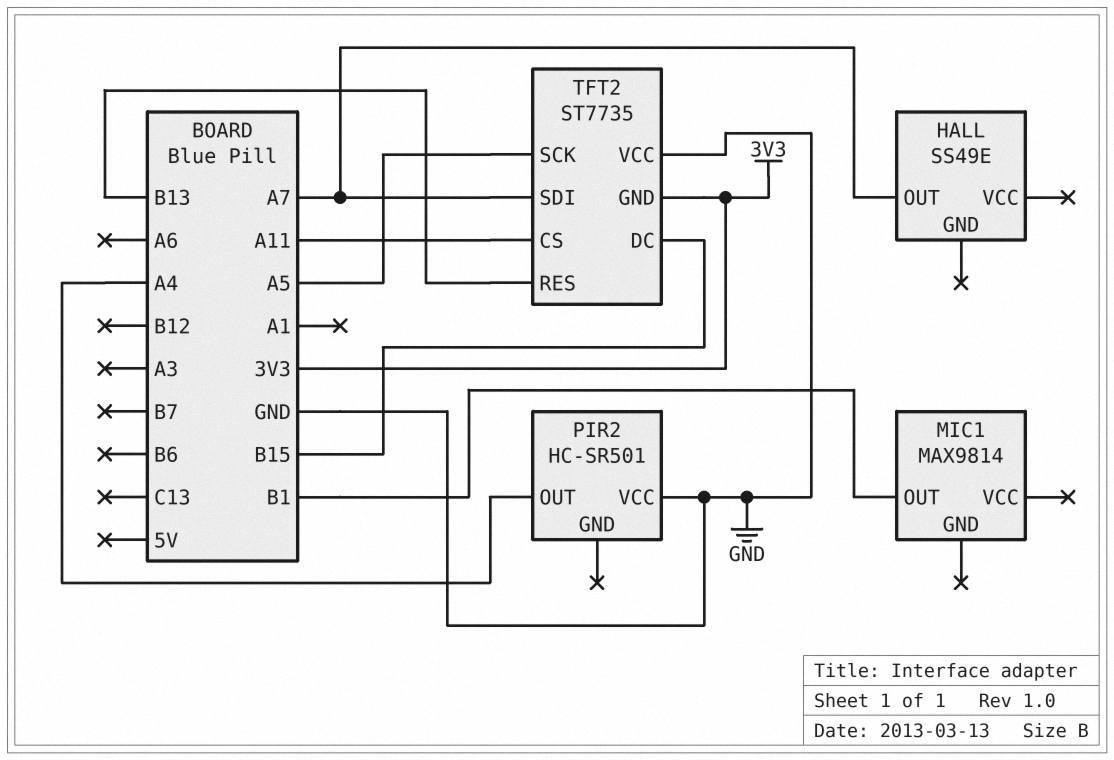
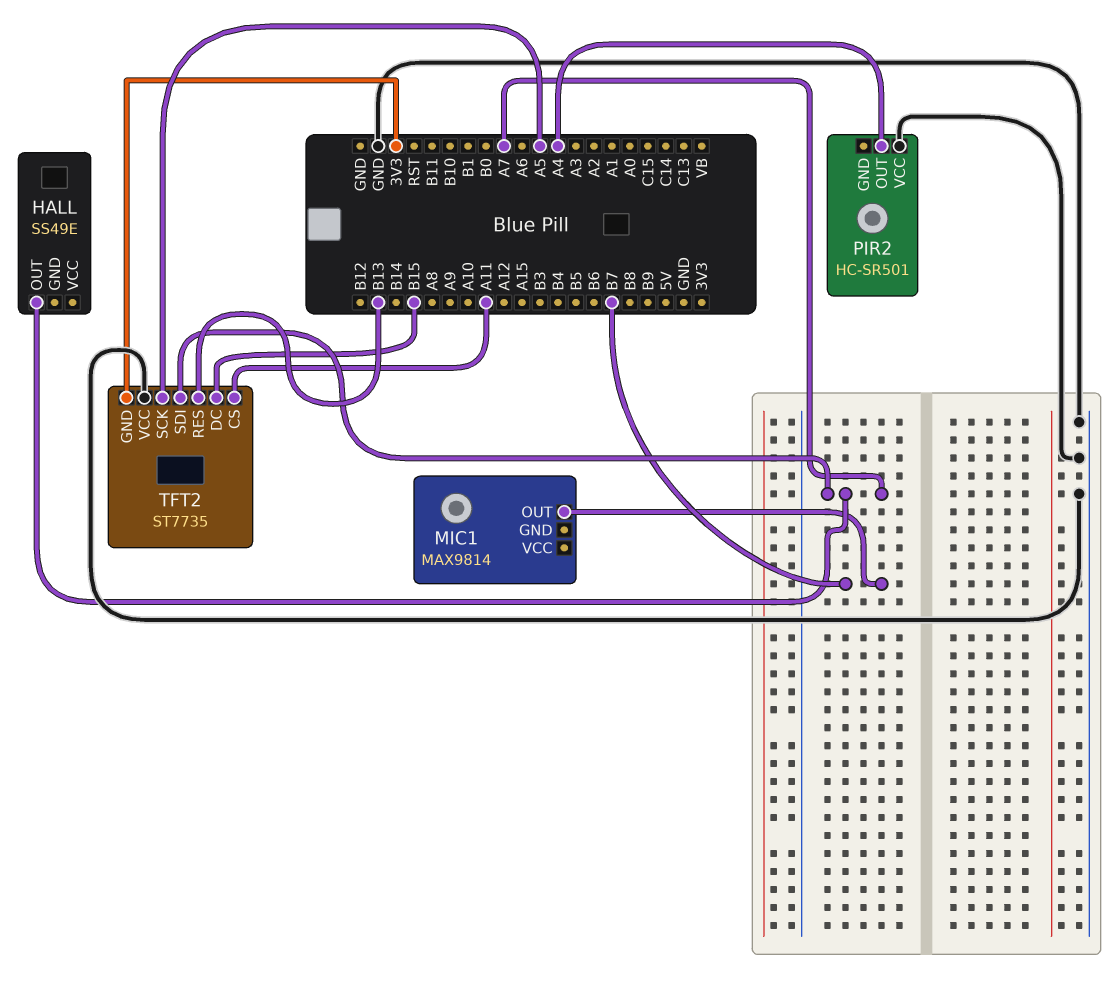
MIC1 pin OUT: B1 -> B7

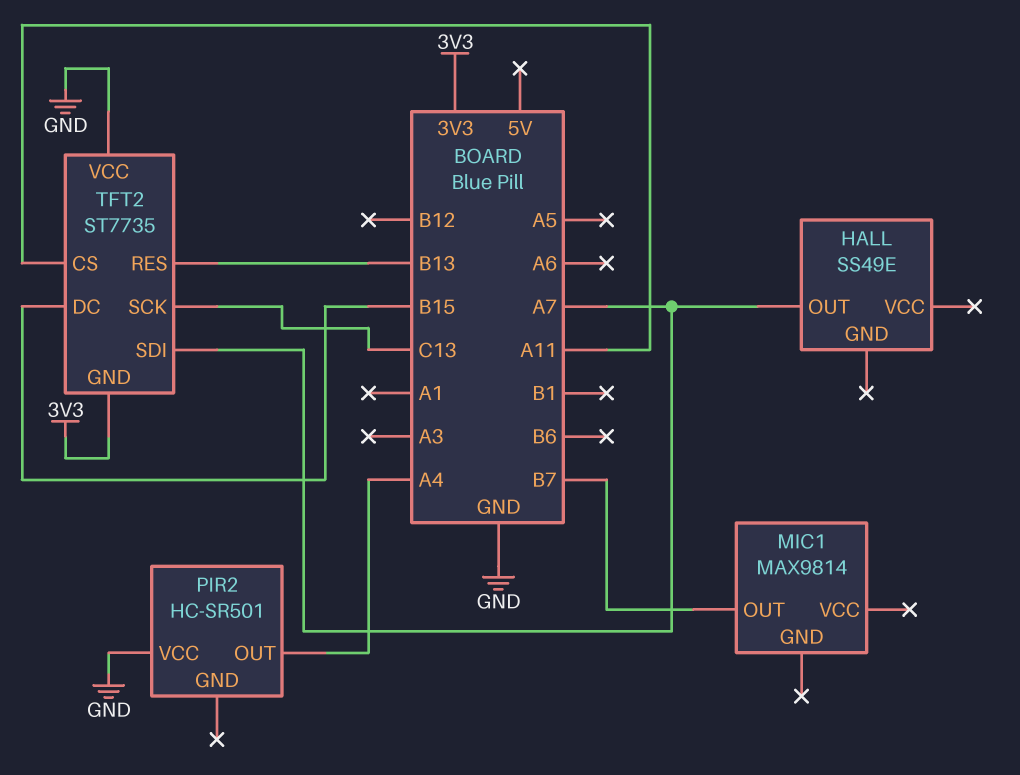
TFT2 pin SCK: A5 -> C13

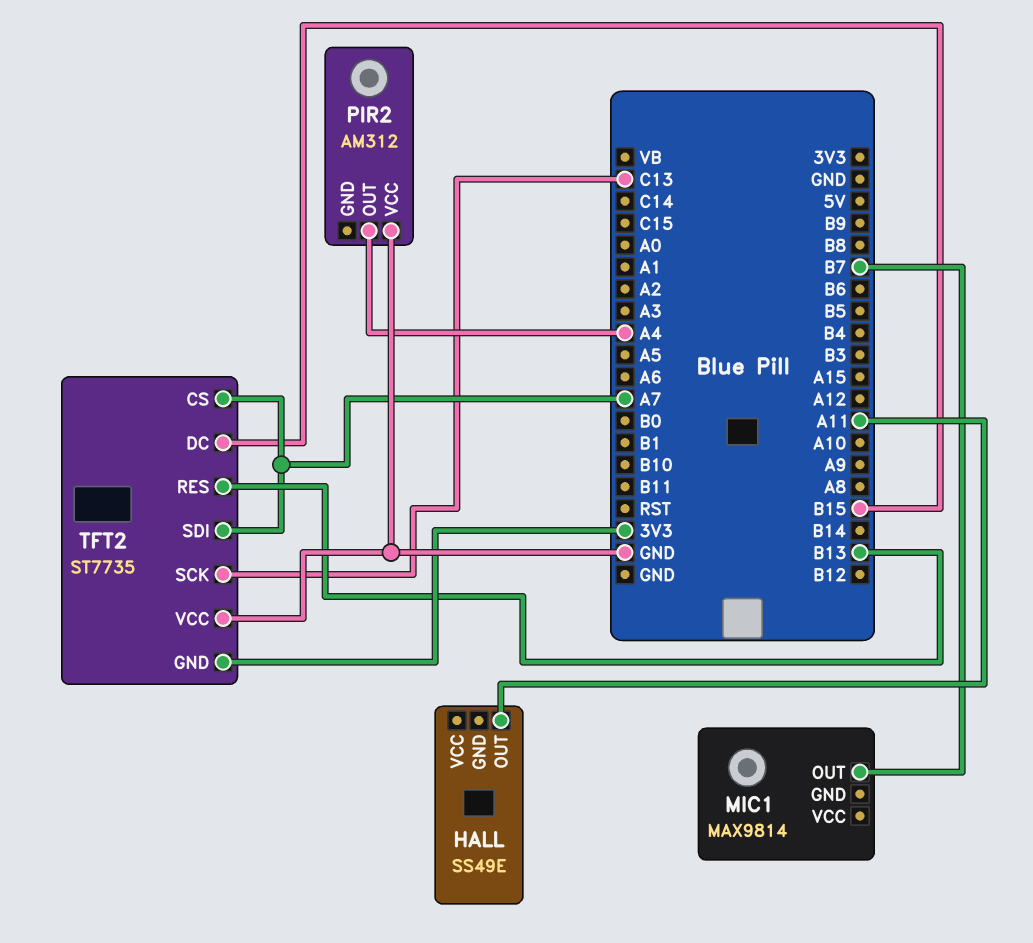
HALL pin OUT: A7 -> A11
PIR2: HC-SR501 -> AM312
TFT2 pin CS: A11 -> A7

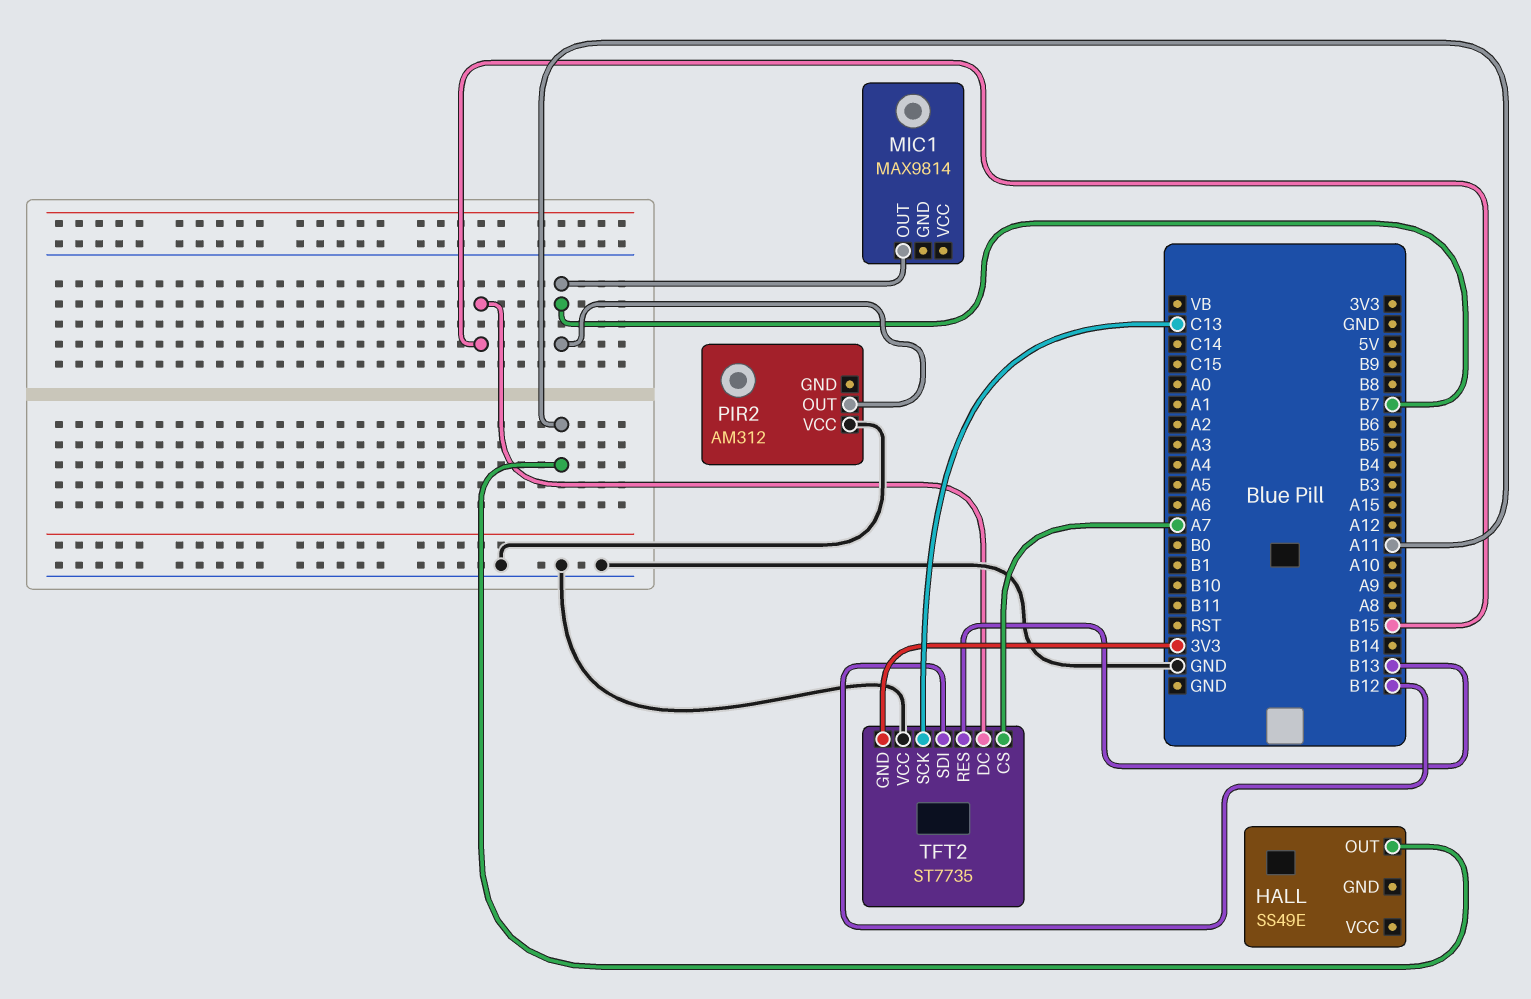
PIR2 pin OUT: A4 -> B7
TFT2 pin SDI: A7 -> B12

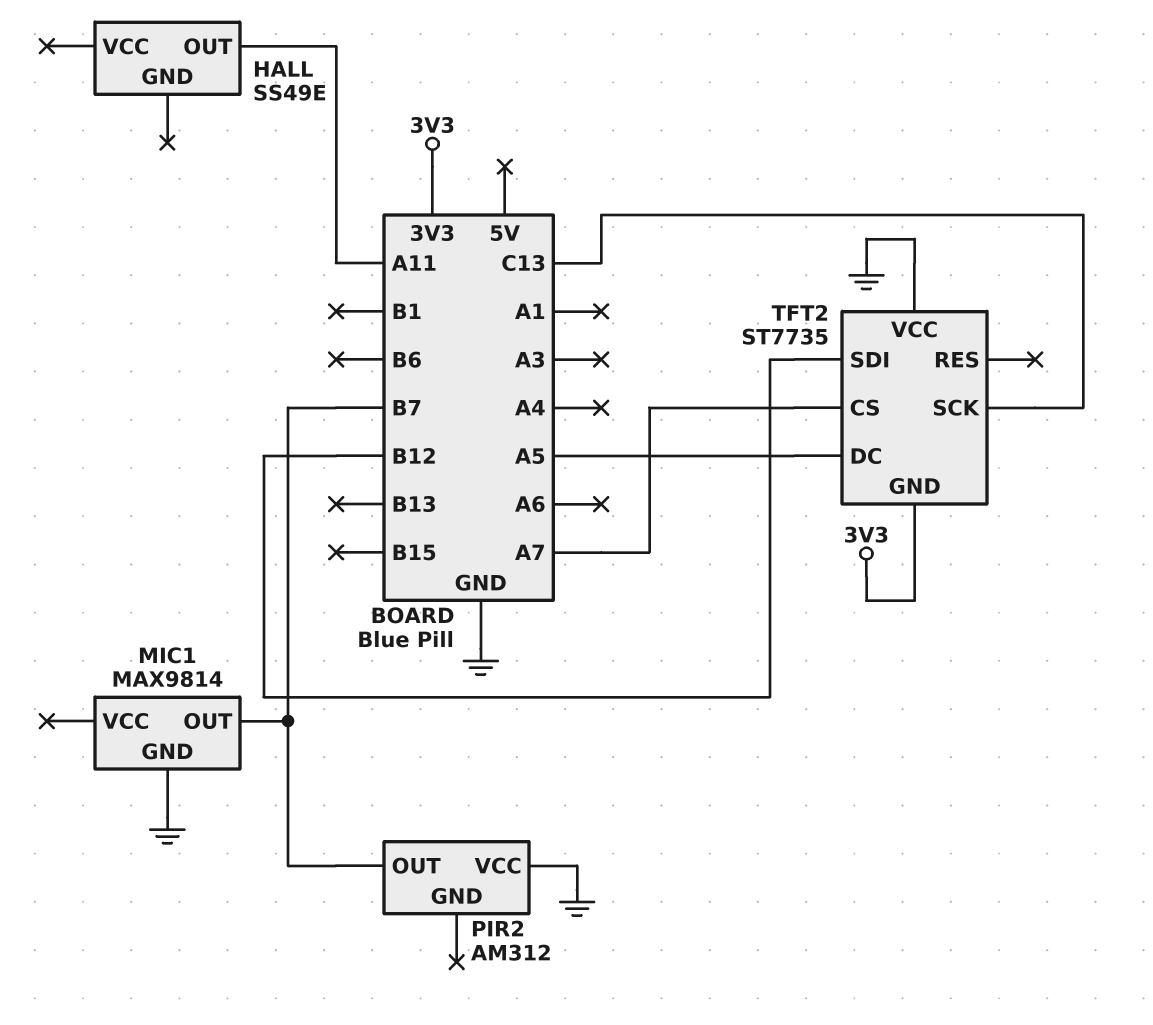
MIC1 pin GND: none -> GND
TFT2 pin DC: B15 -> A5
TFT2 pin RES: B13 -> none

